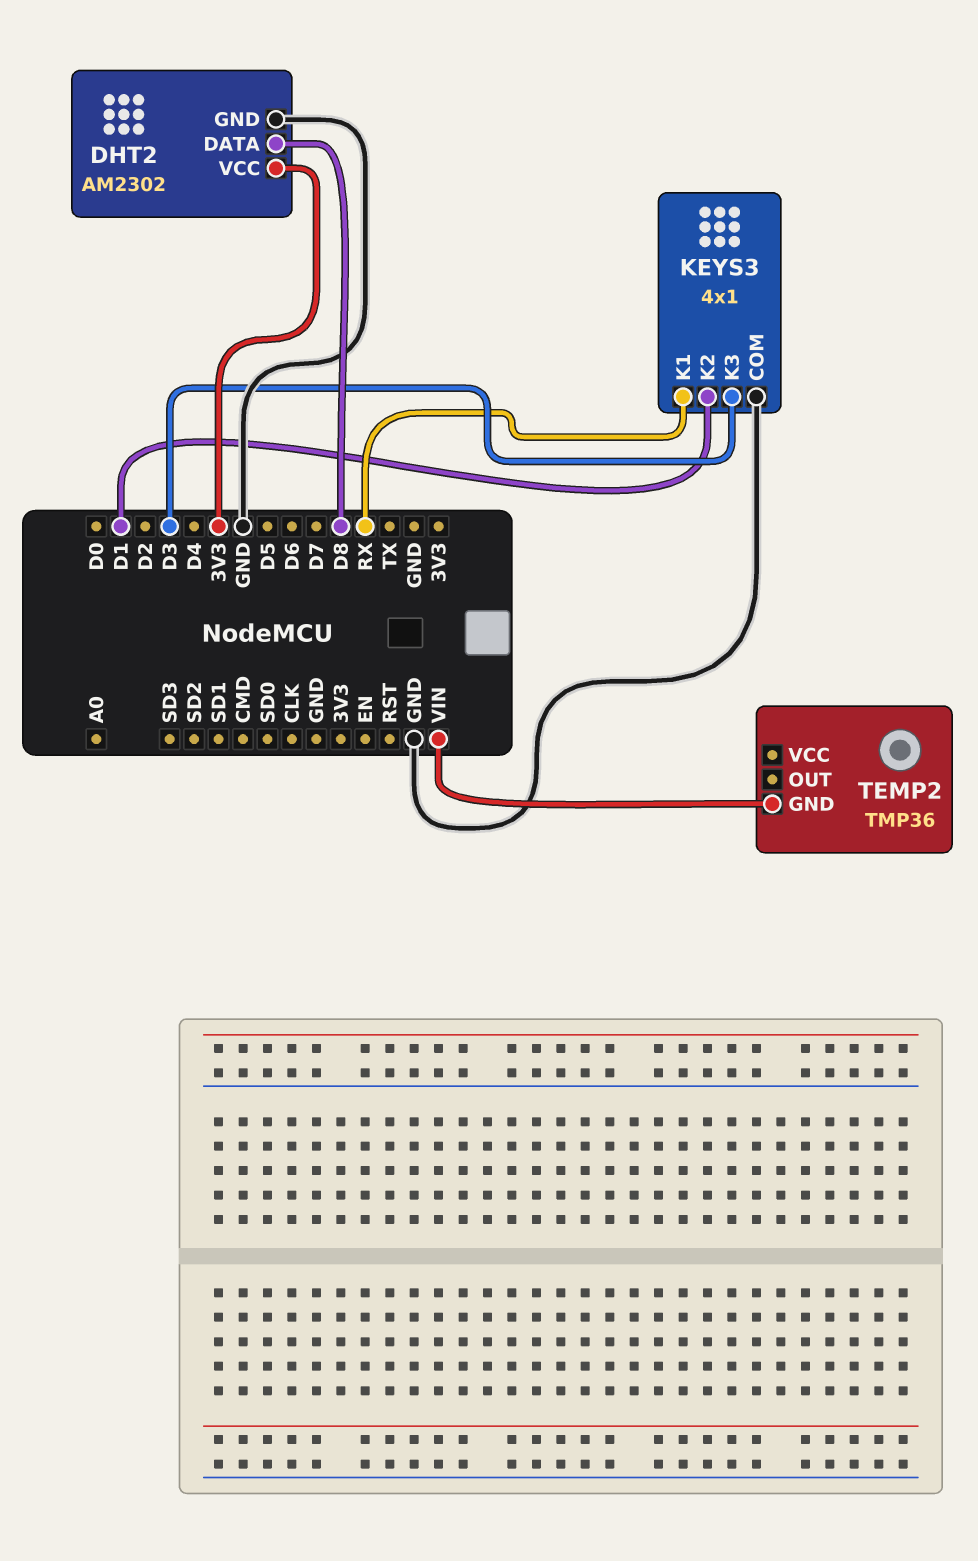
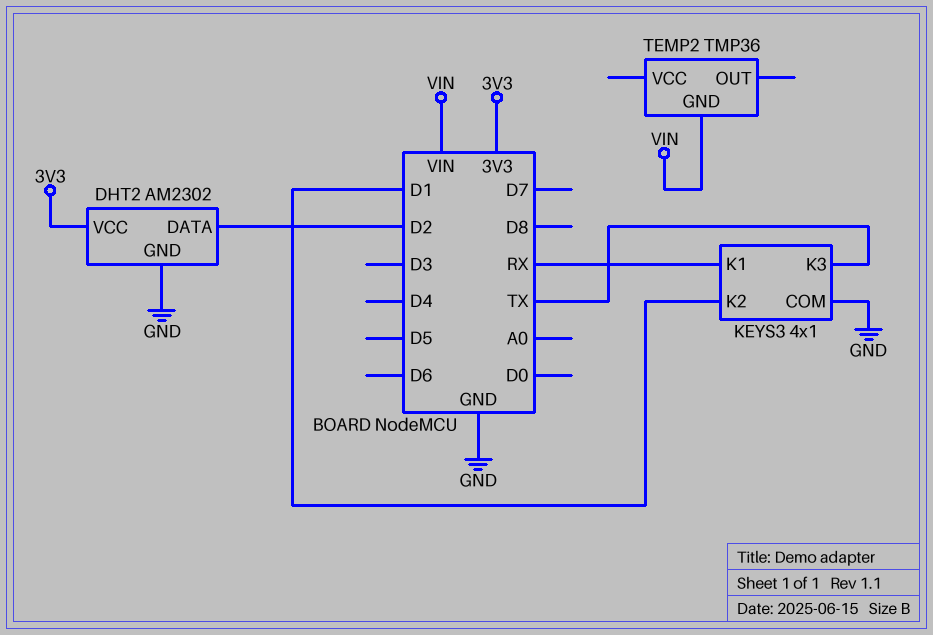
DHT2 pin DATA: D8 -> D2
KEYS3 pin K3: D3 -> TX

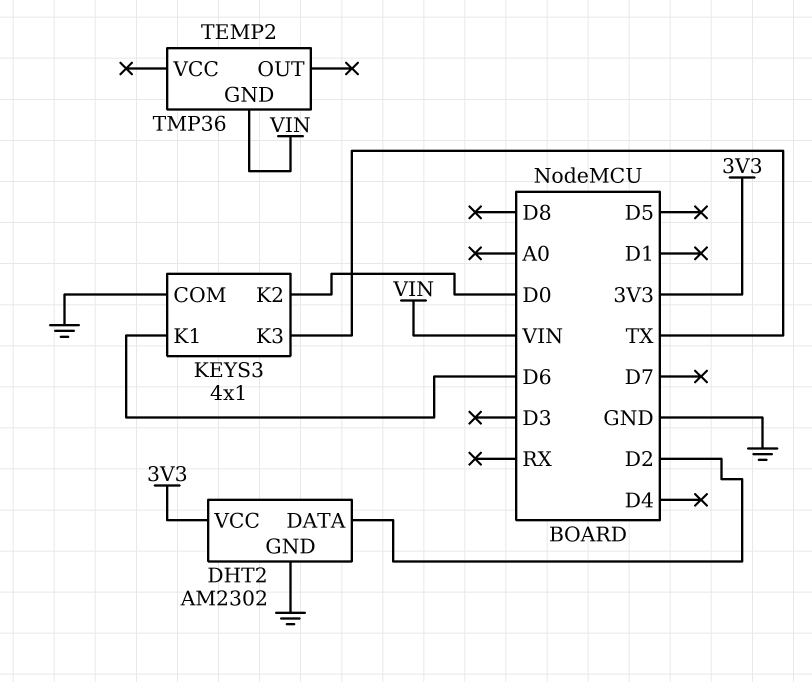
KEYS3 pin K1: RX -> D6
KEYS3 pin K2: D1 -> D0

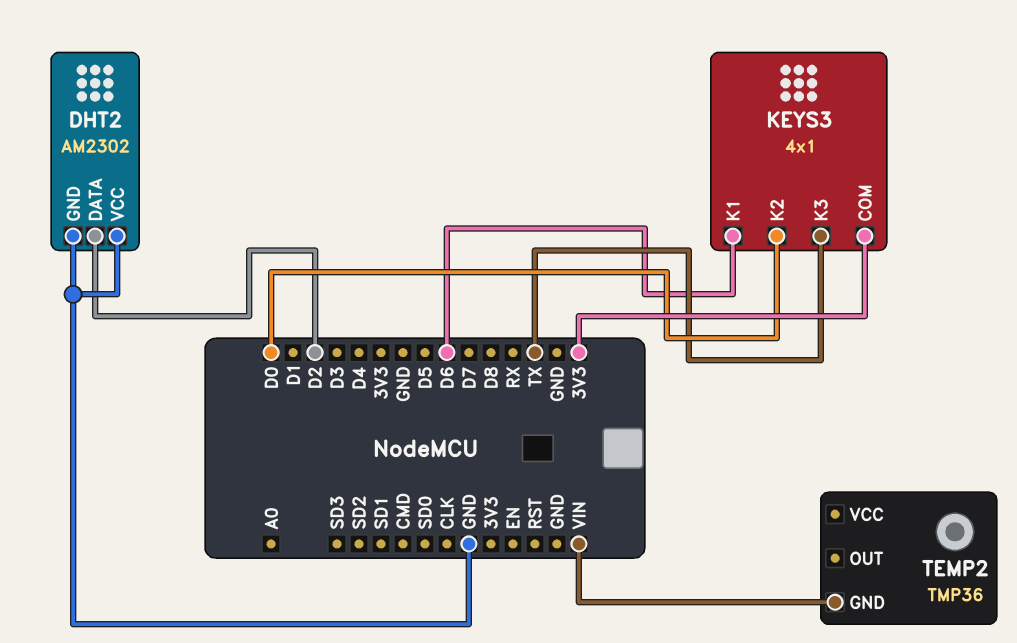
DHT2 pin VCC: 3V3 -> GND
KEYS3 pin COM: GND -> 3V3

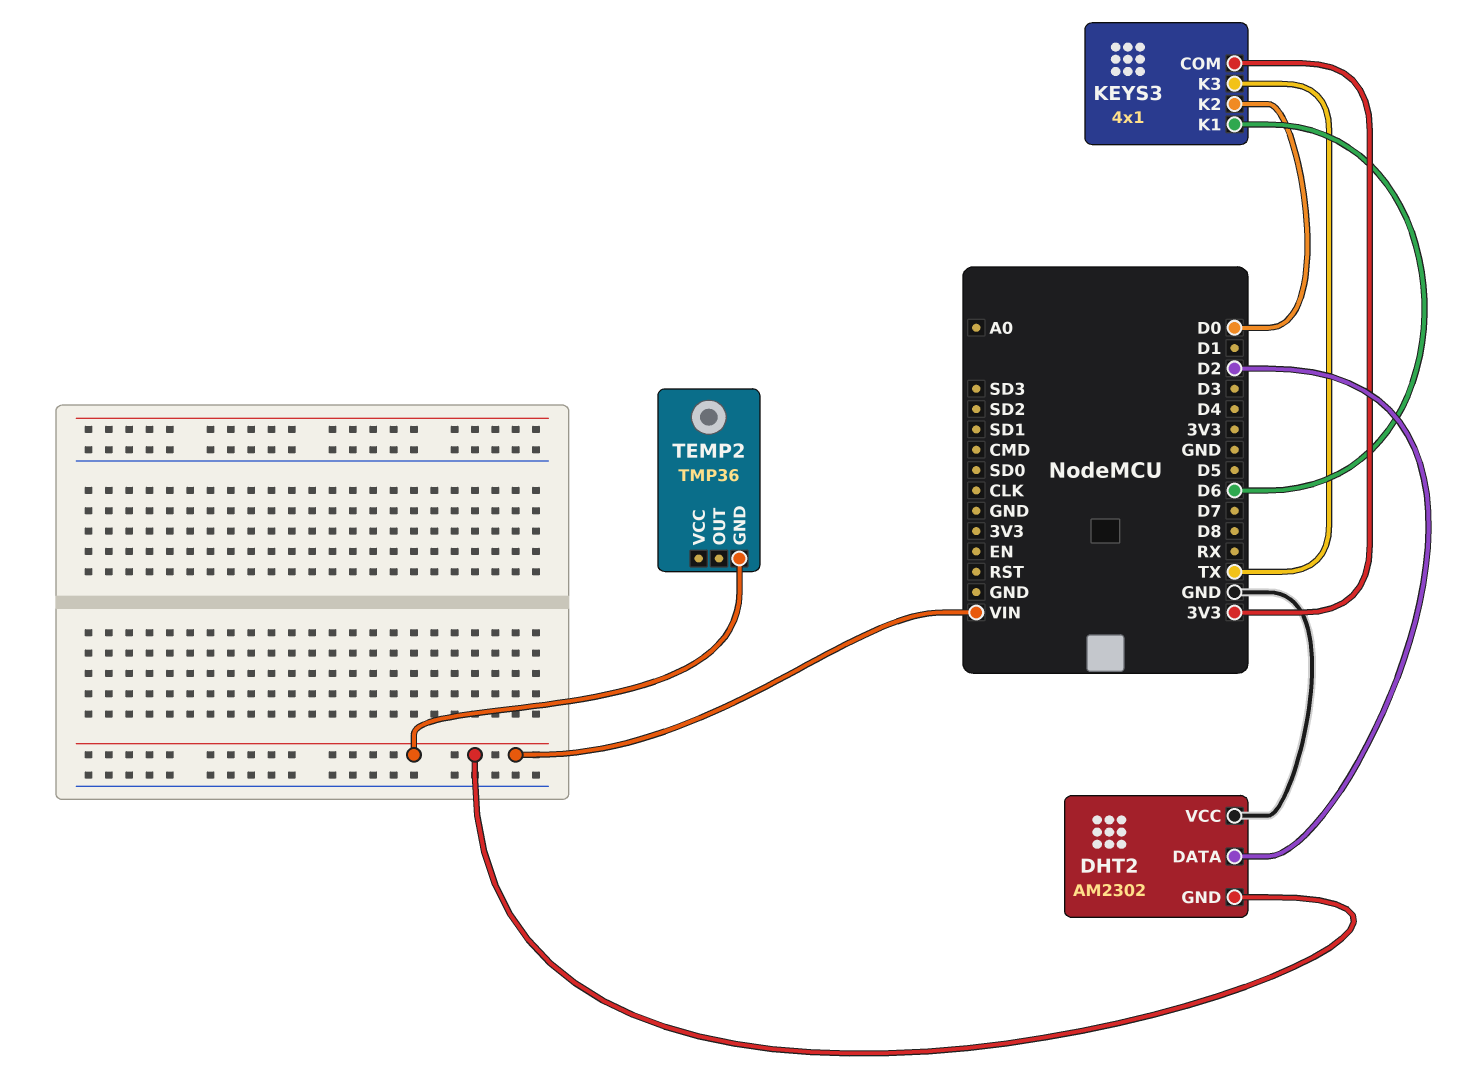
DHT2 pin GND: GND -> VIN

